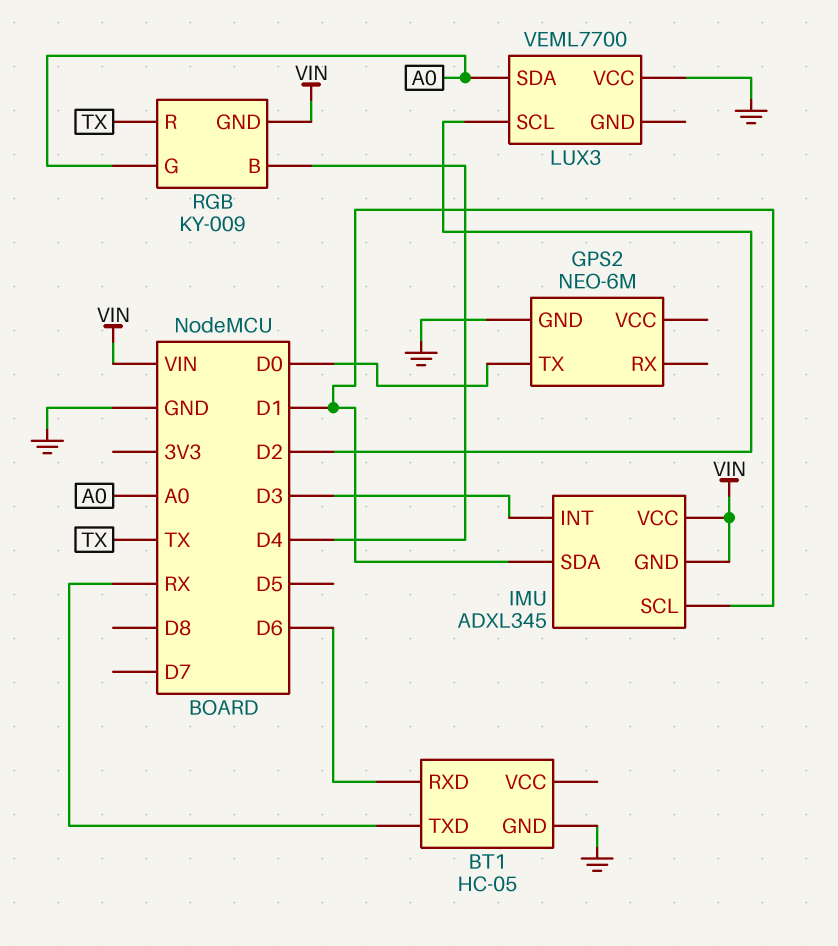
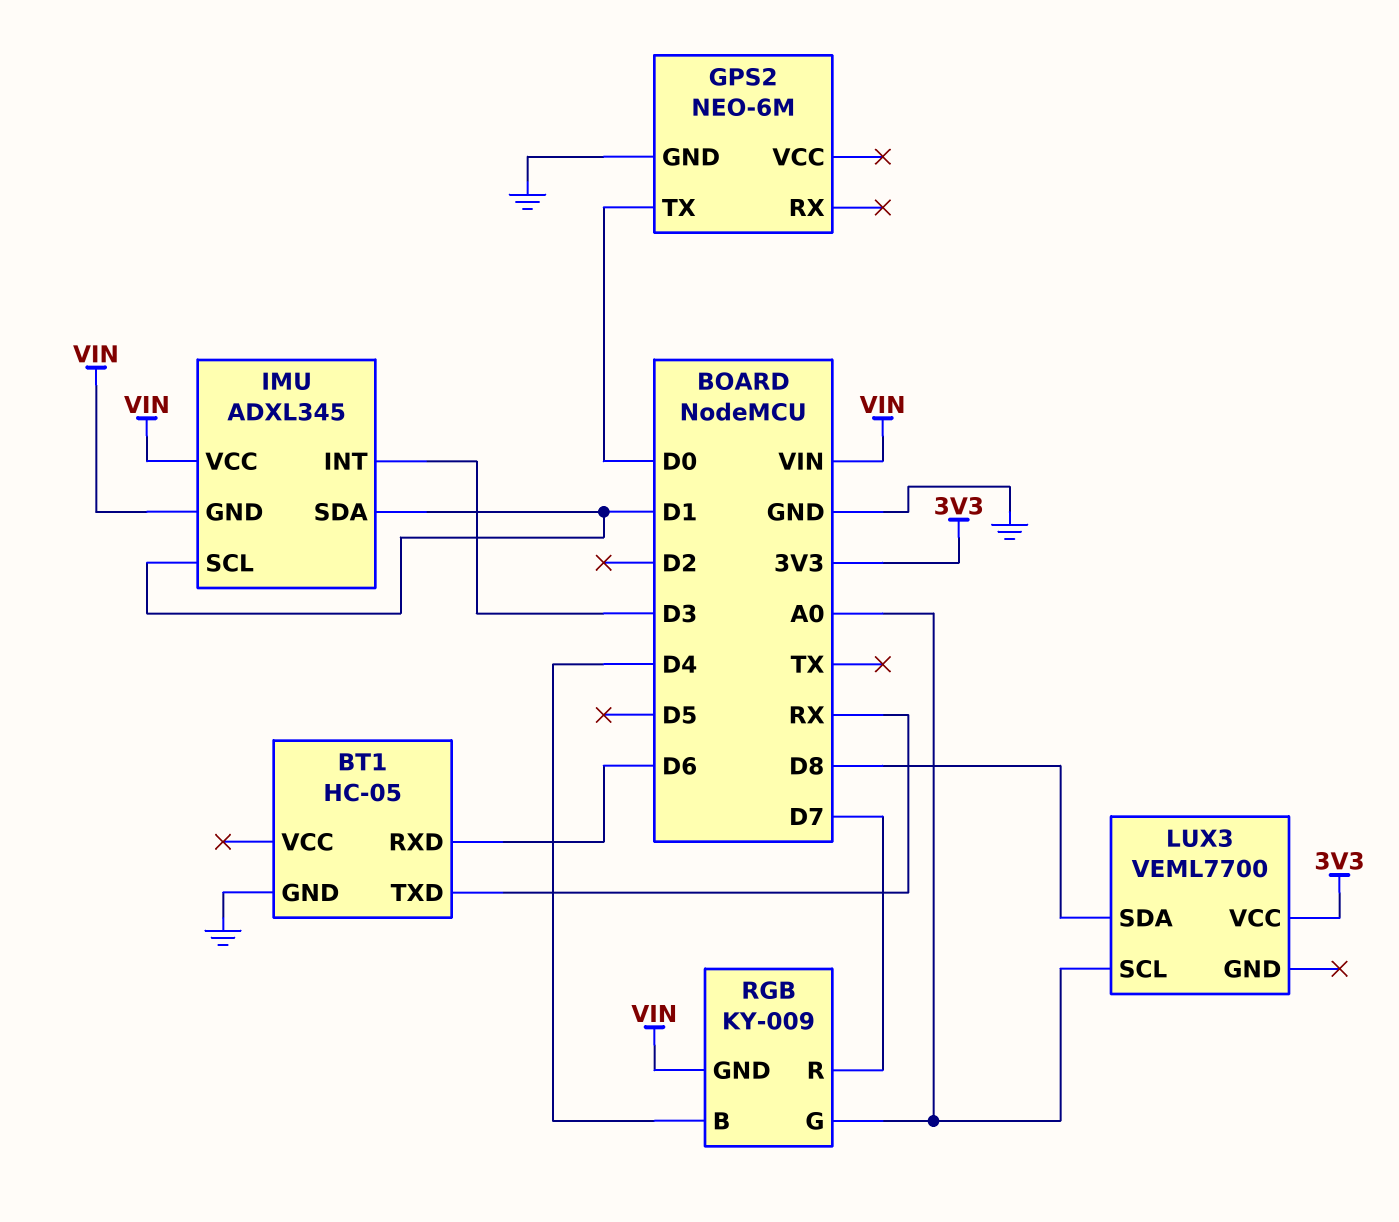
LUX3 pin SCL: D2 -> A0
LUX3 pin SDA: A0 -> D8
LUX3 pin VCC: GND -> 3V3
RGB pin R: TX -> D7

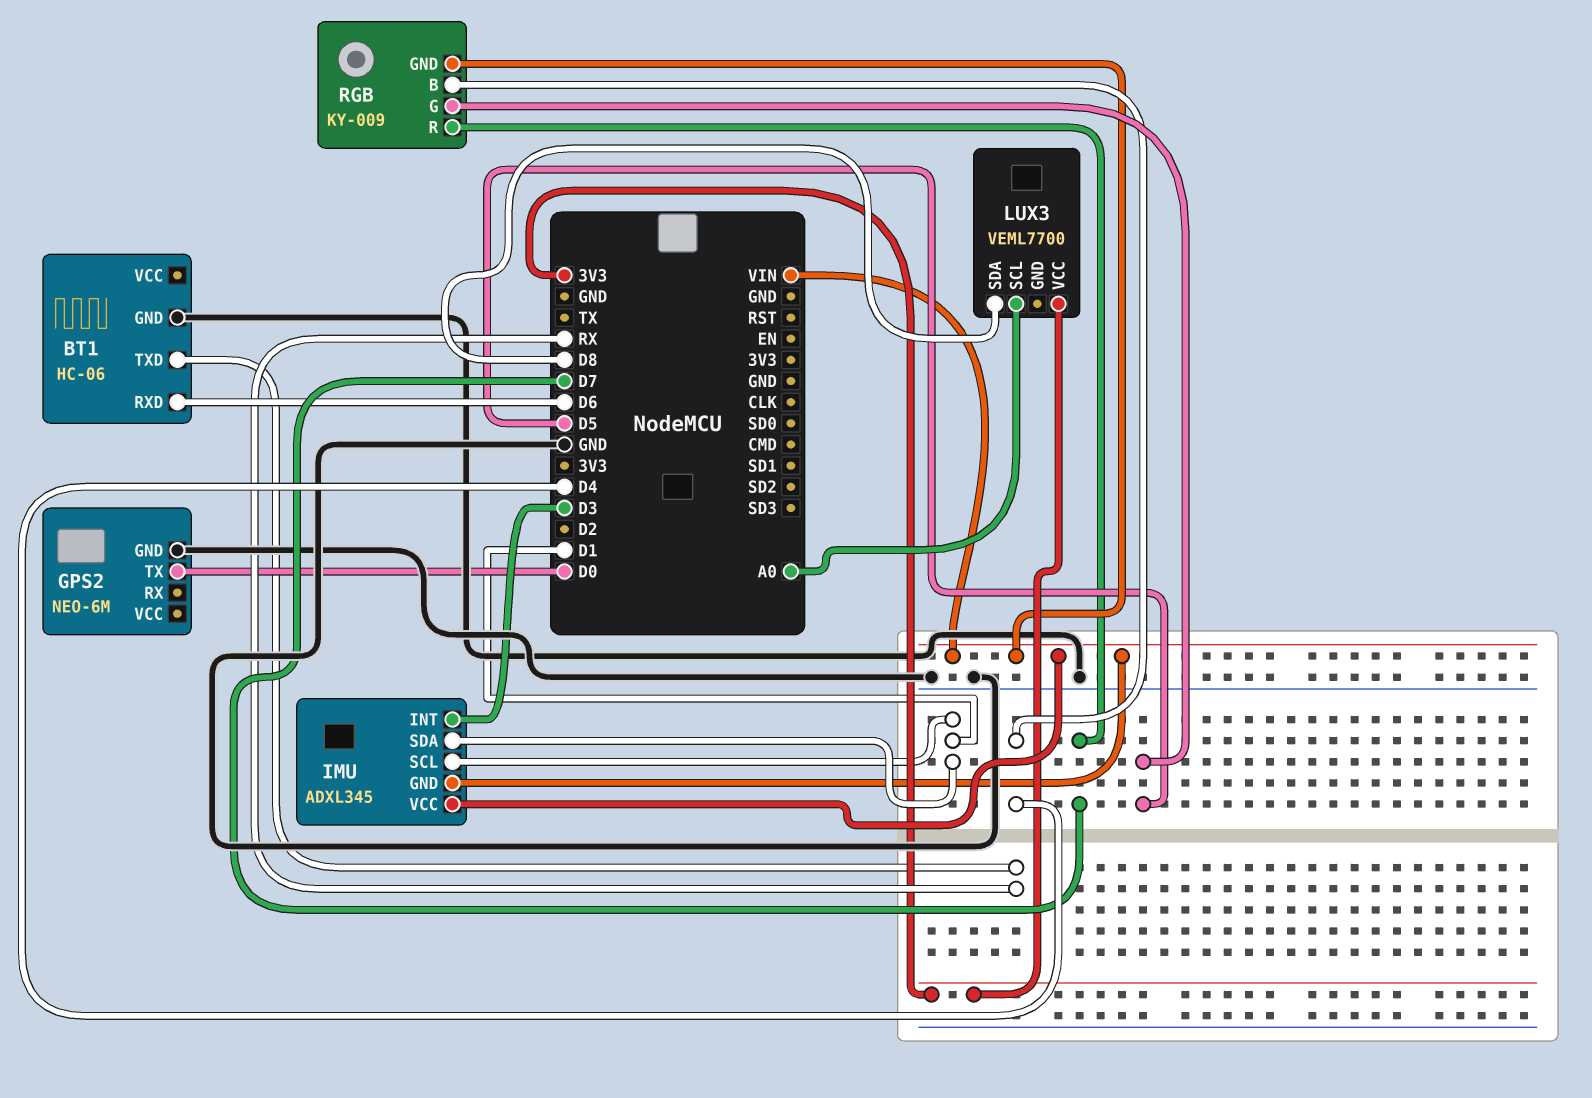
BT1: HC-05 -> HC-06
RGB pin G: A0 -> D5

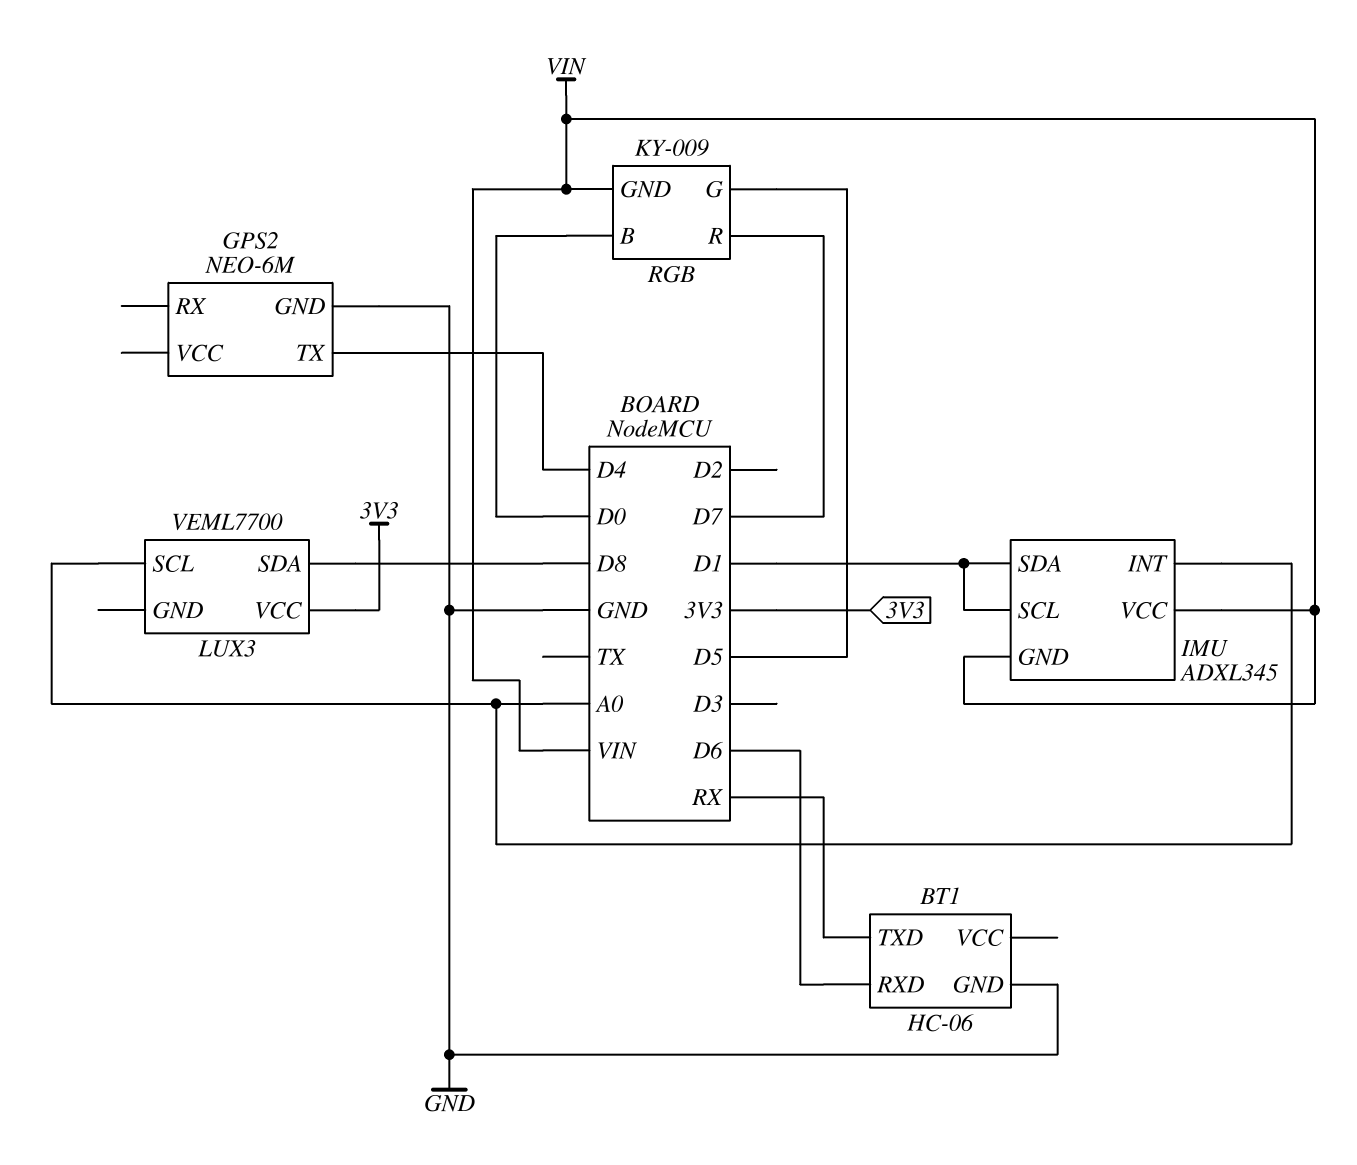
GPS2 pin TX: D0 -> D4
IMU pin INT: D3 -> A0
RGB pin B: D4 -> D0

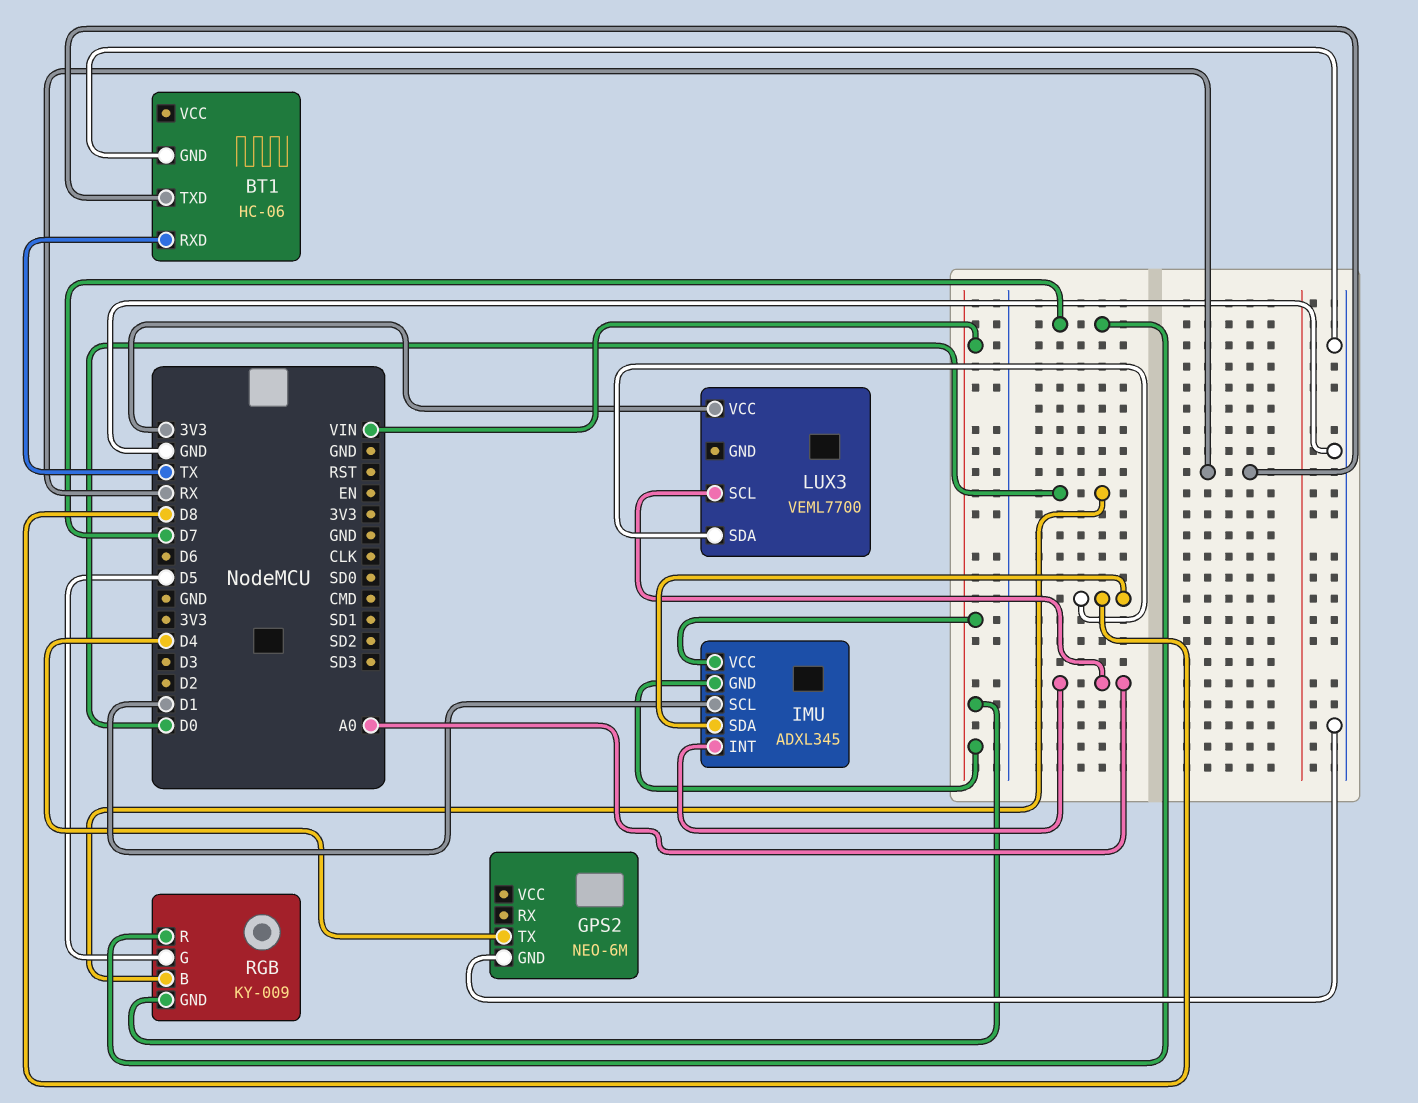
BT1 pin RXD: D6 -> TX
IMU pin SDA: D1 -> D8

